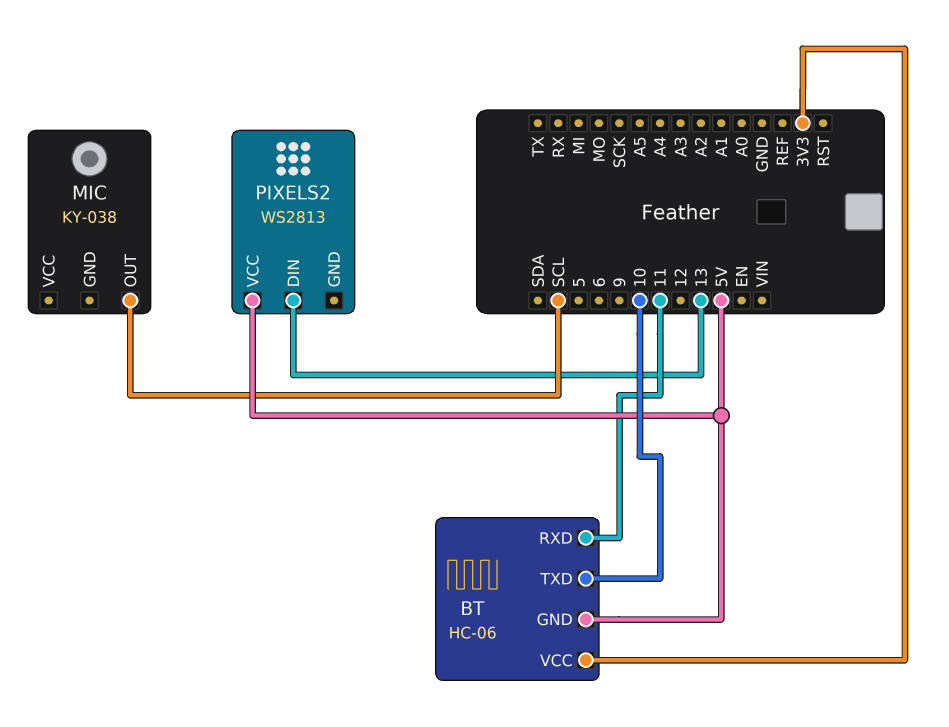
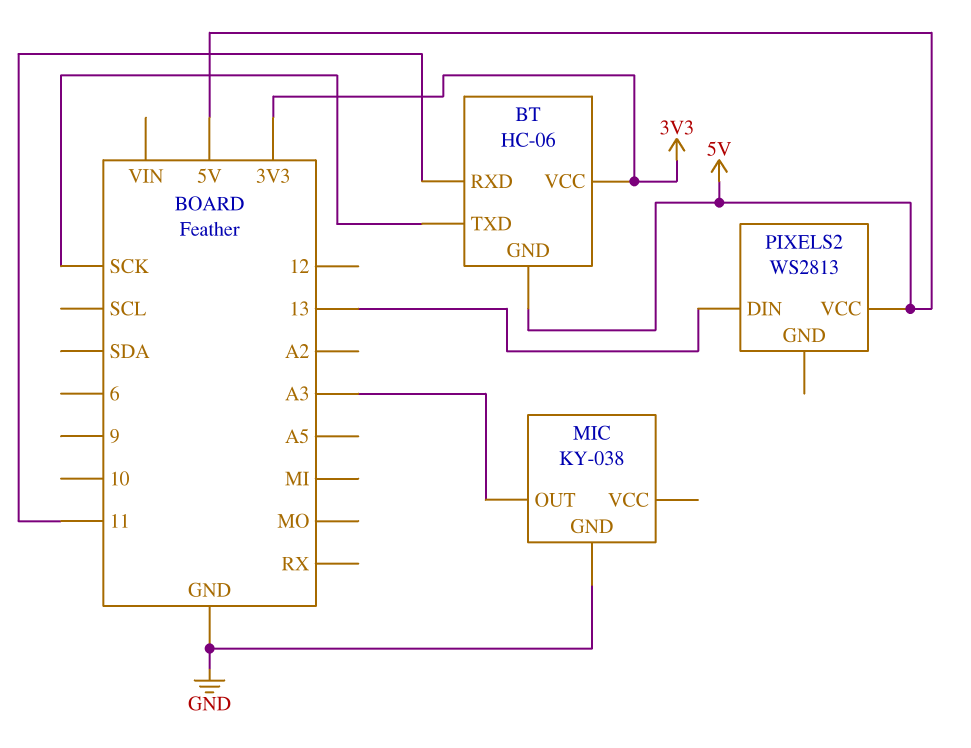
BT pin TXD: 10 -> SCK
MIC pin GND: none -> GND
MIC pin OUT: SCL -> A3

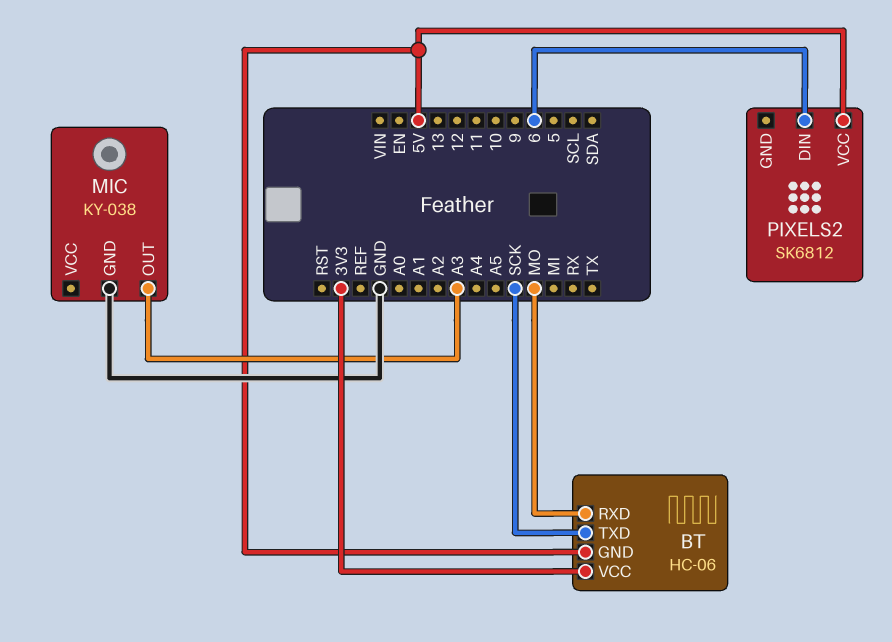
BT pin RXD: 11 -> MO
PIXELS2: WS2813 -> SK6812
PIXELS2 pin DIN: 13 -> 6

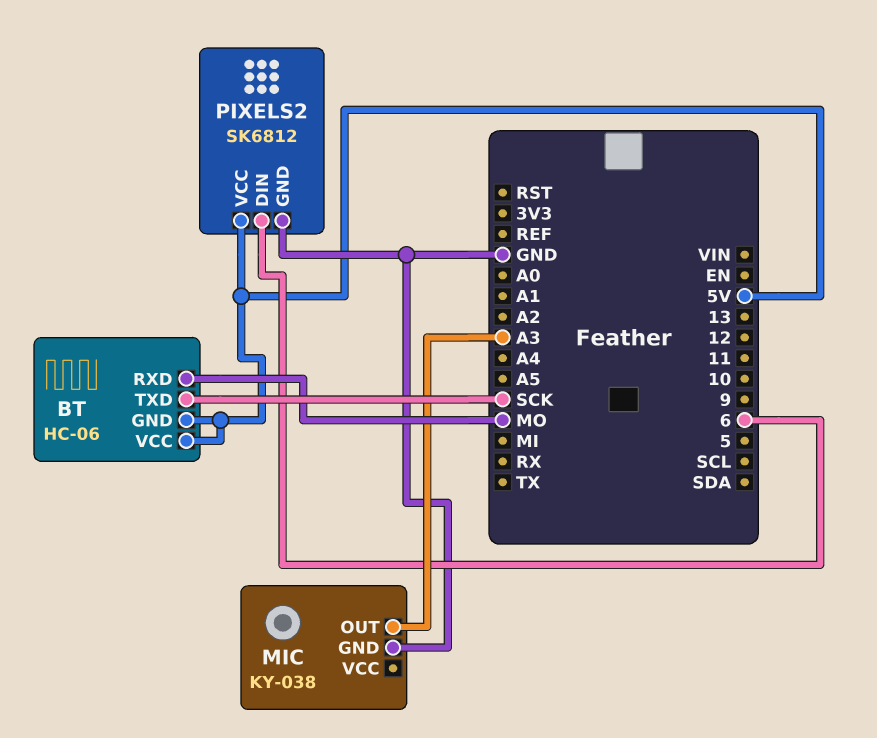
BT pin VCC: 3V3 -> 5V
PIXELS2 pin GND: none -> GND

